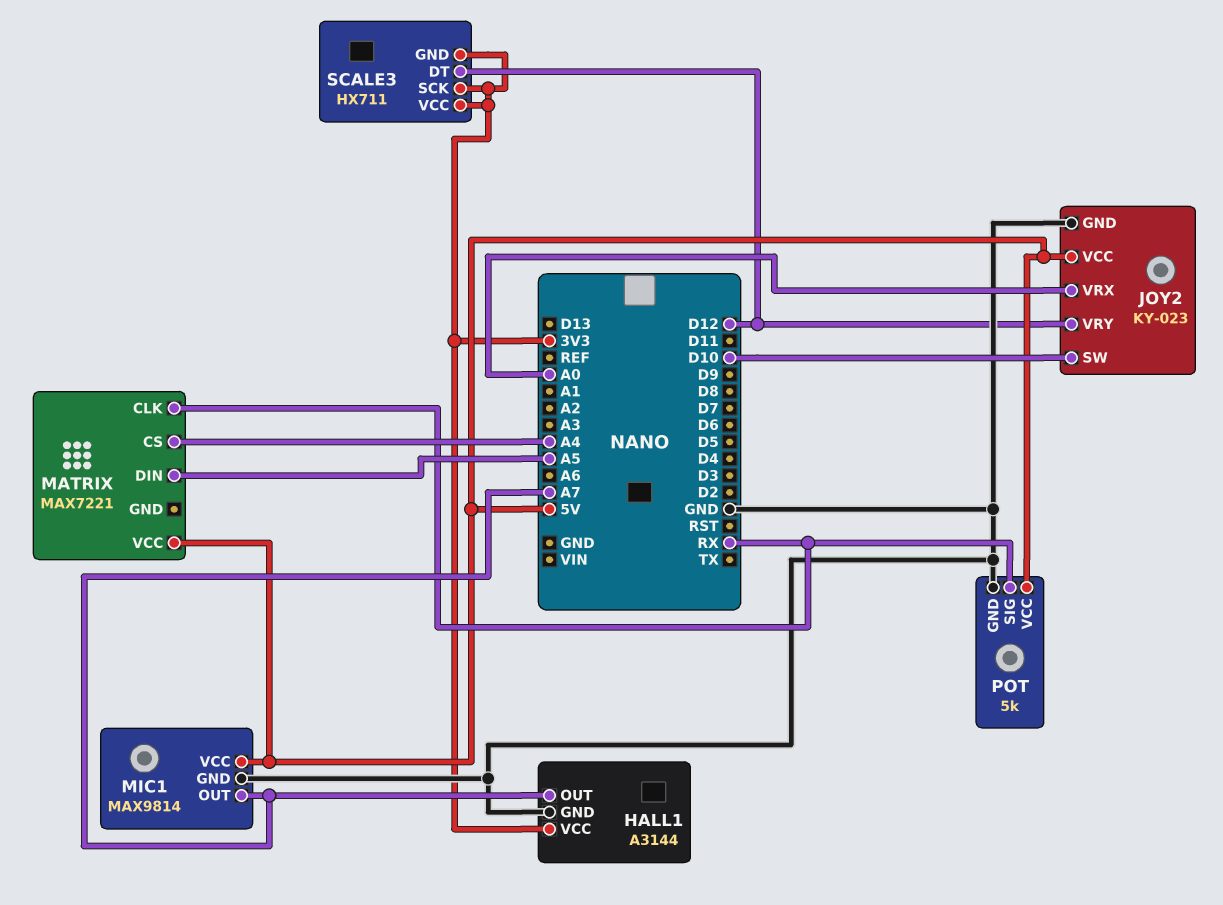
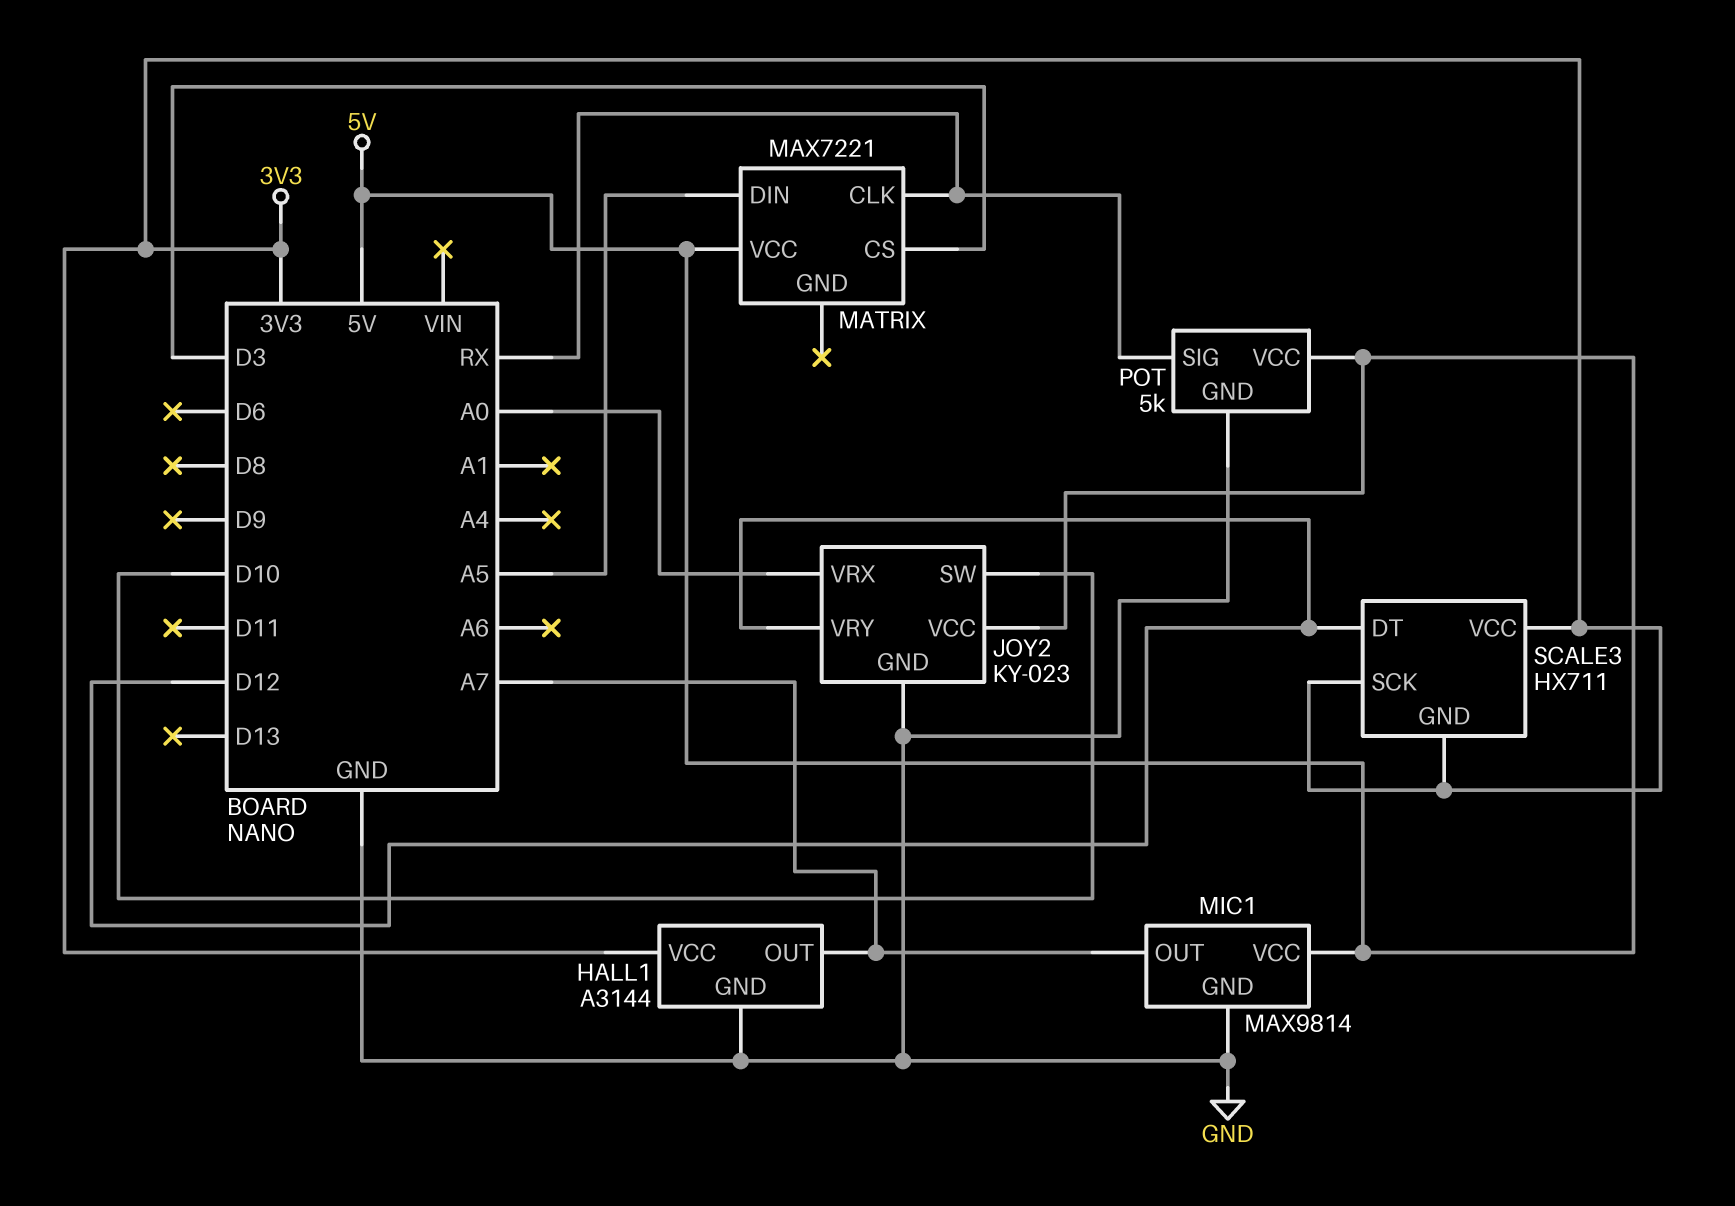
MATRIX pin CS: A4 -> D3

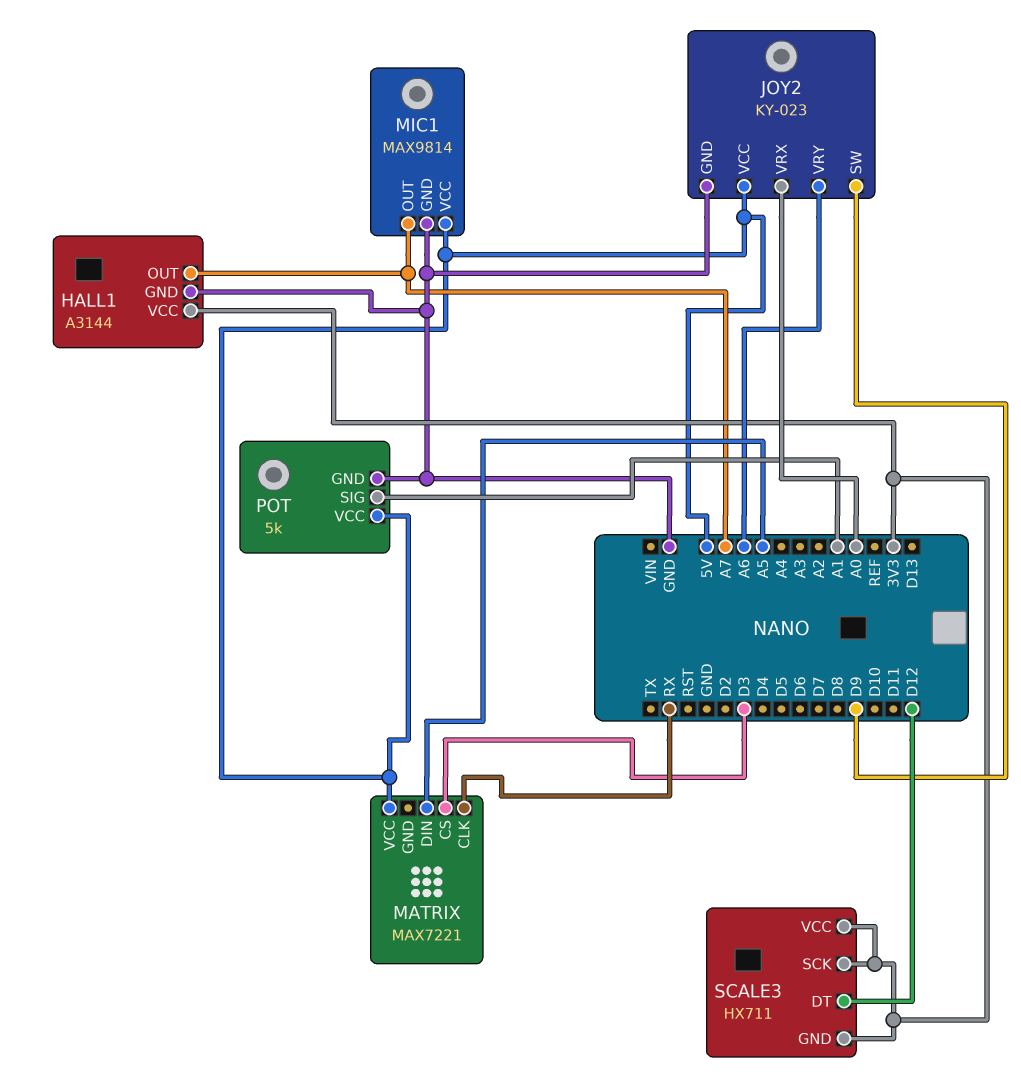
JOY2 pin SW: D10 -> D9
JOY2 pin VRY: D12 -> A6
POT pin SIG: RX -> A1

